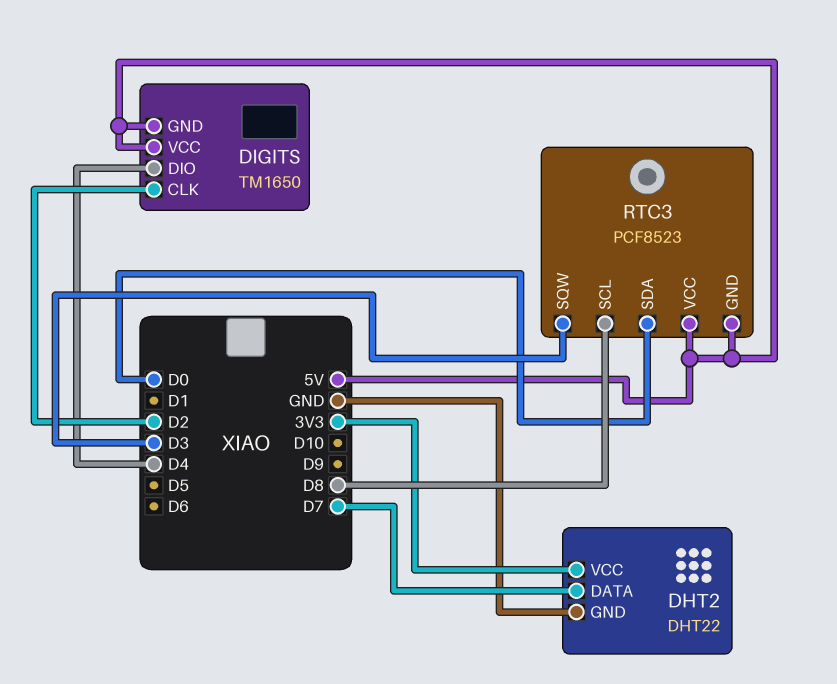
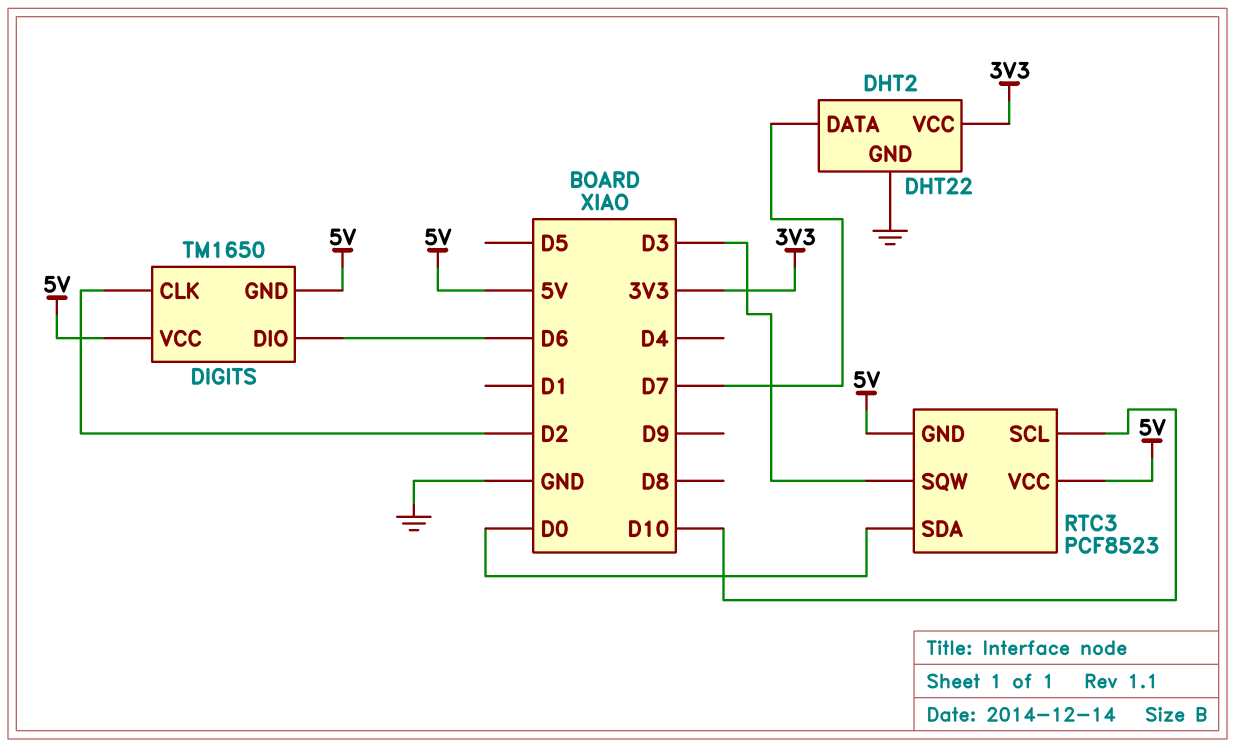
DIGITS pin DIO: D4 -> D6
RTC3 pin SCL: D8 -> D10

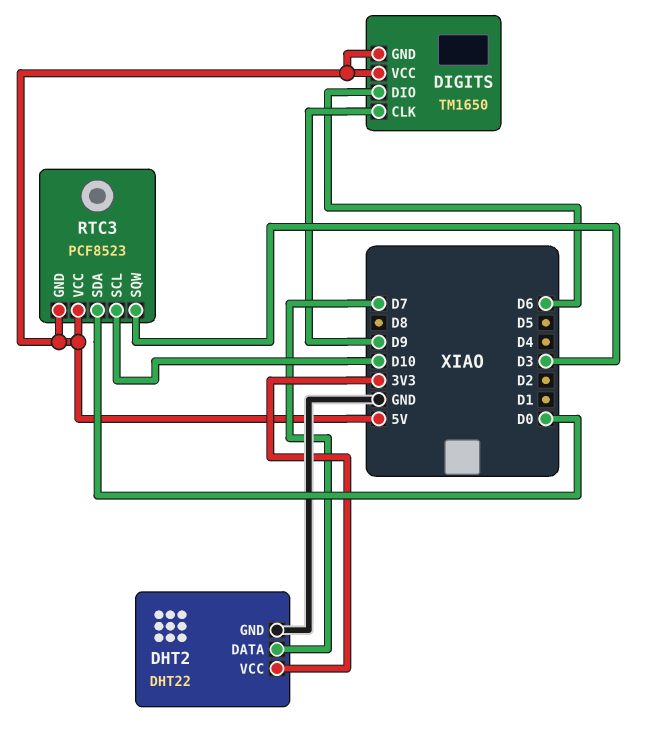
DIGITS pin CLK: D2 -> D9

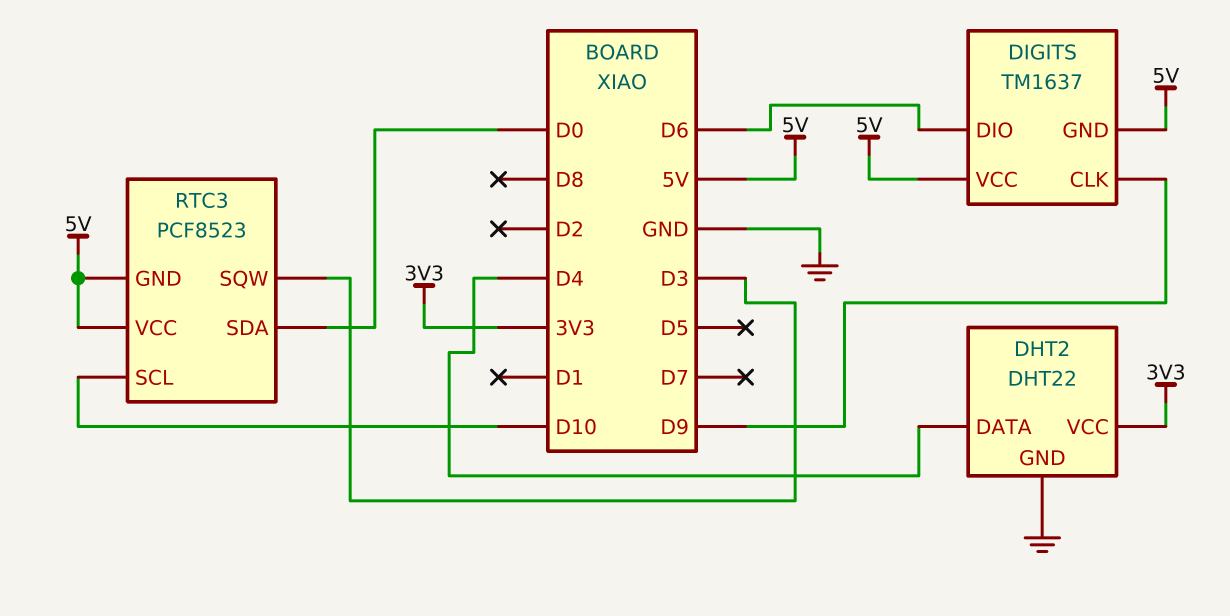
DHT2 pin DATA: D7 -> D4
DIGITS: TM1650 -> TM1637

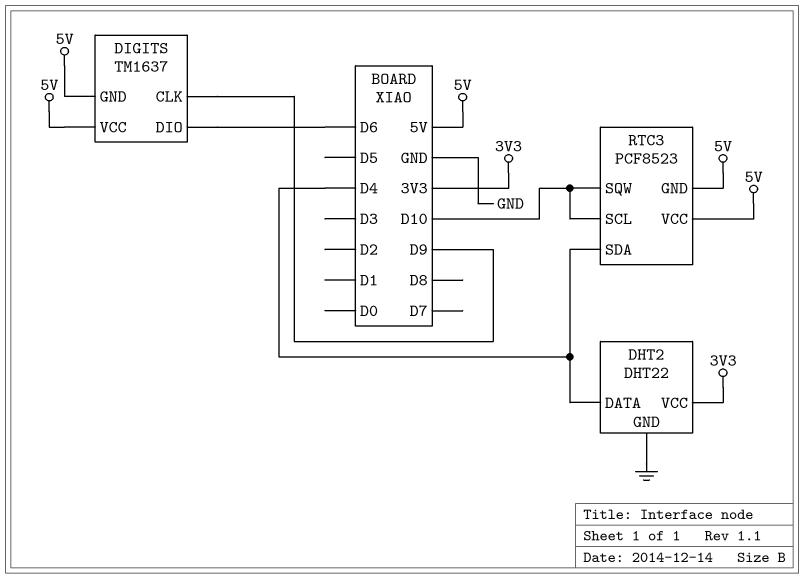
RTC3 pin SDA: D0 -> D4
RTC3 pin SQW: D3 -> D10

